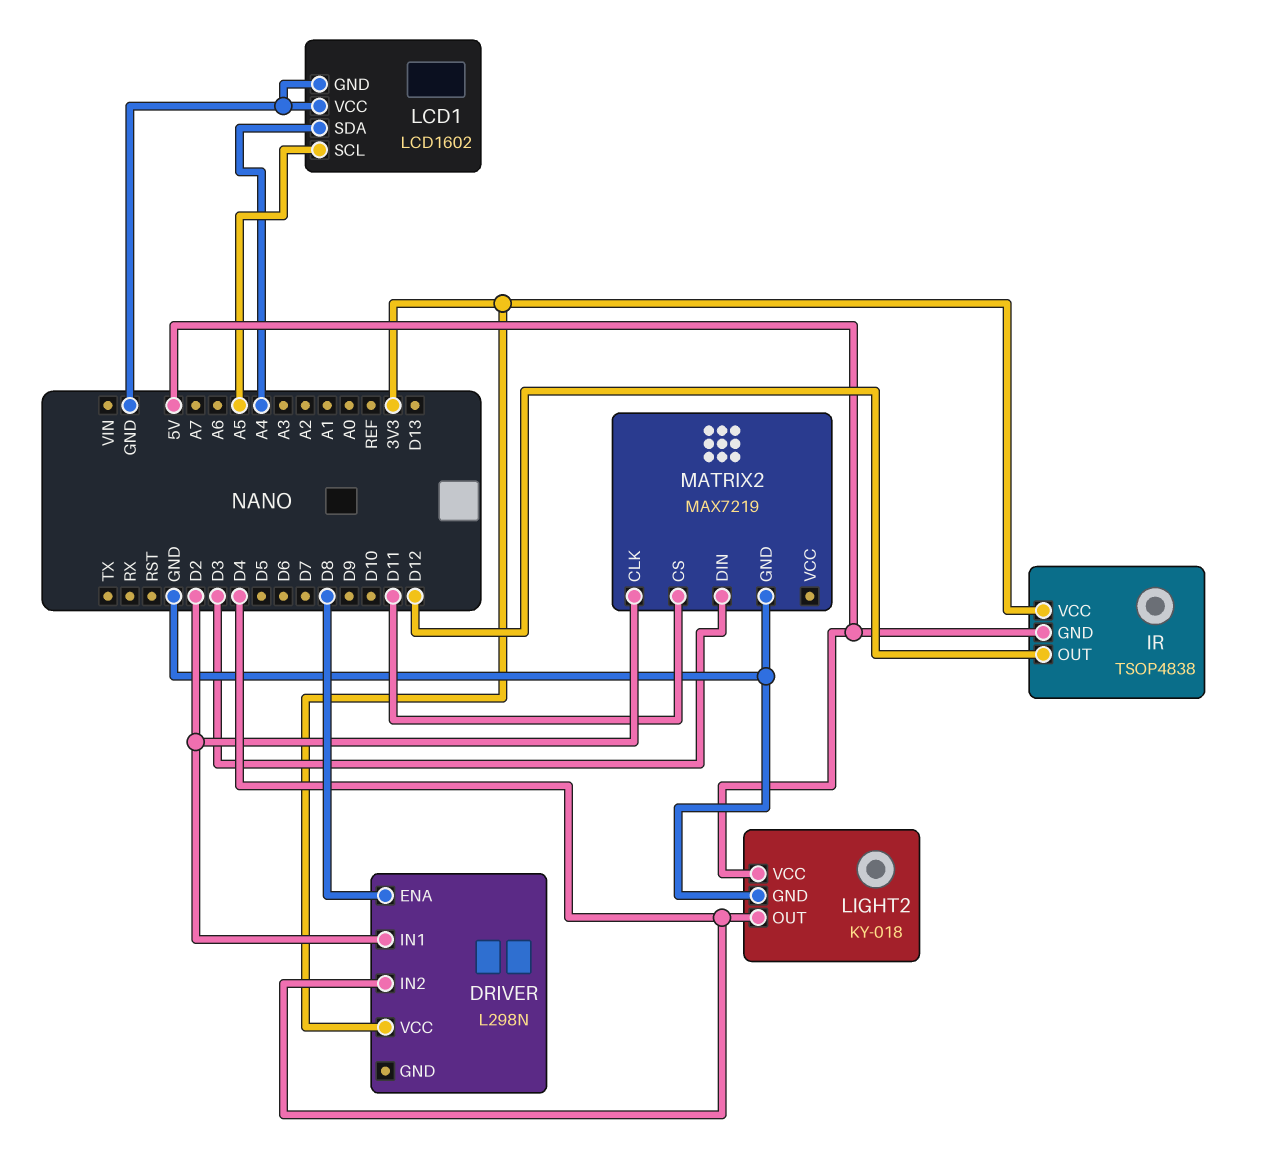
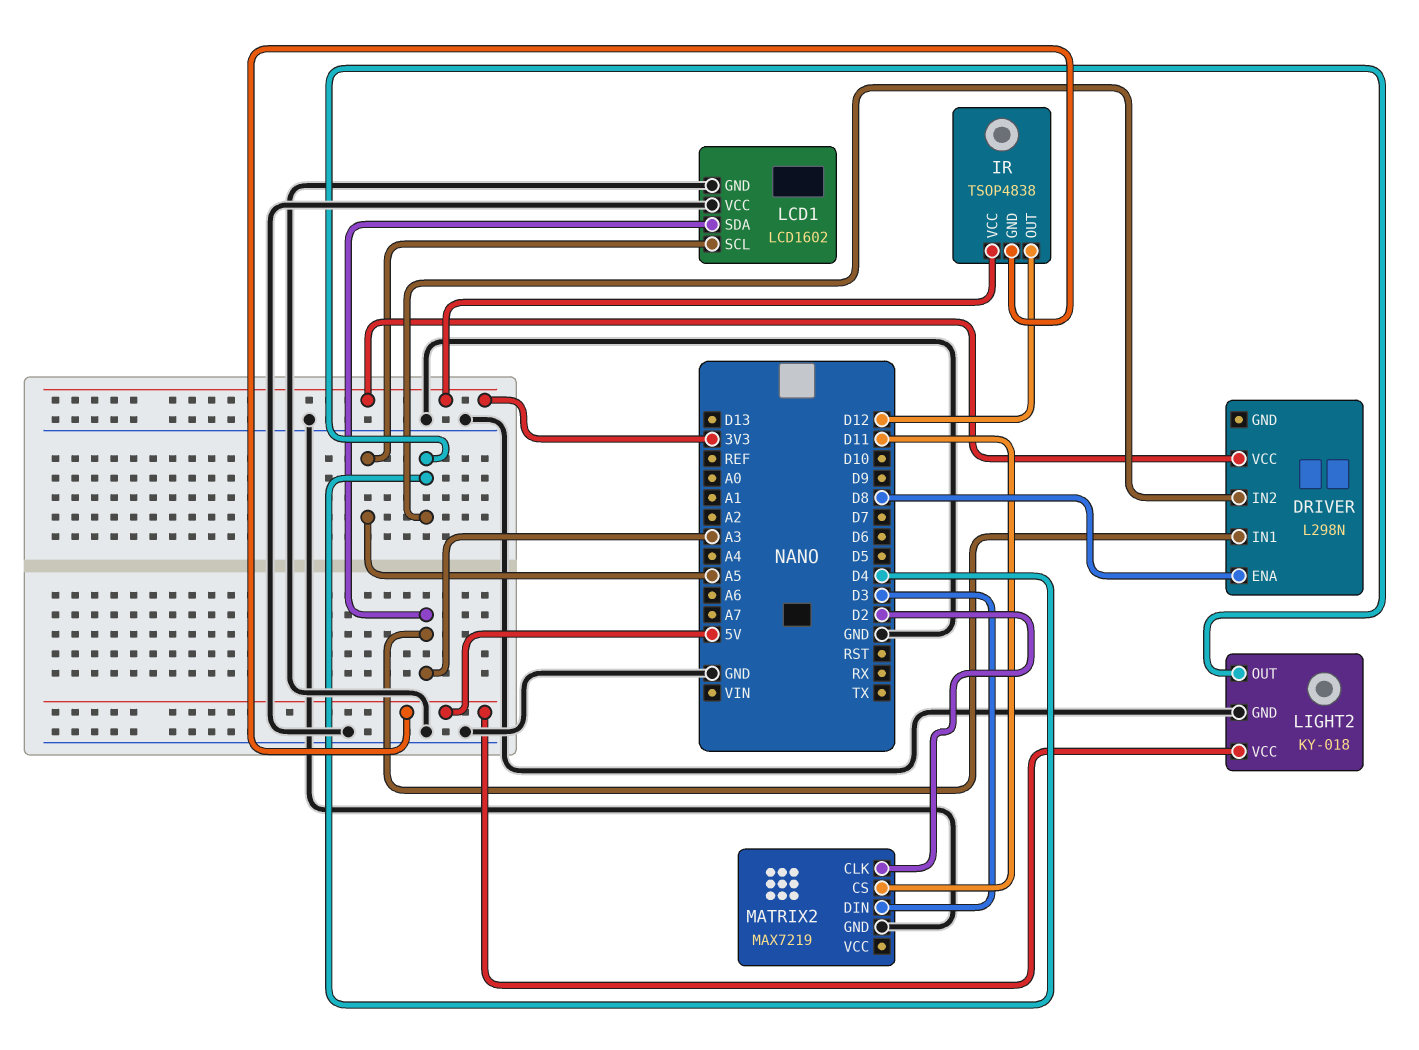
DRIVER pin IN1: D2 -> A3
LCD1 pin SDA: A4 -> A3

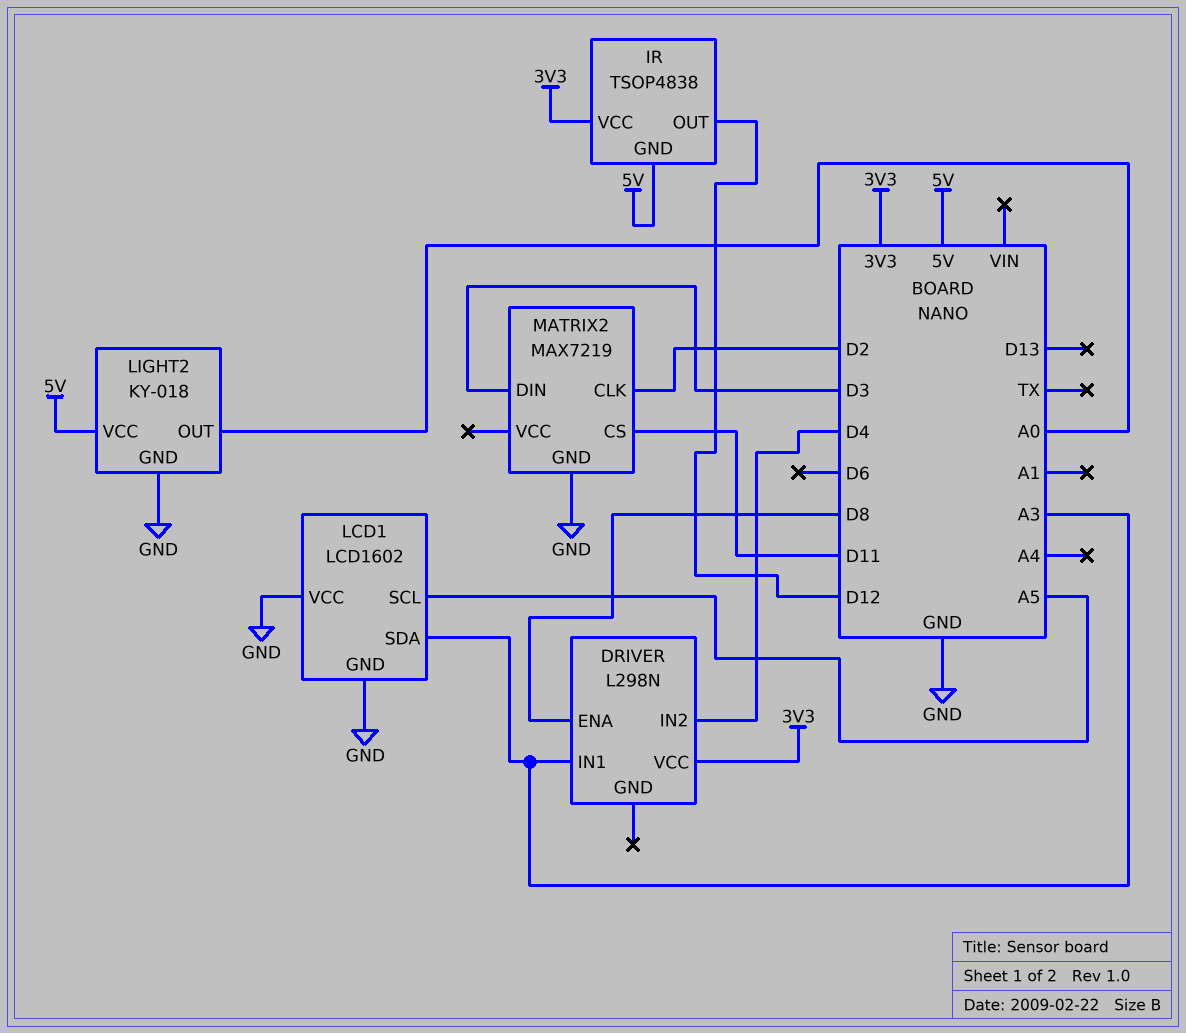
LIGHT2 pin OUT: D4 -> A0

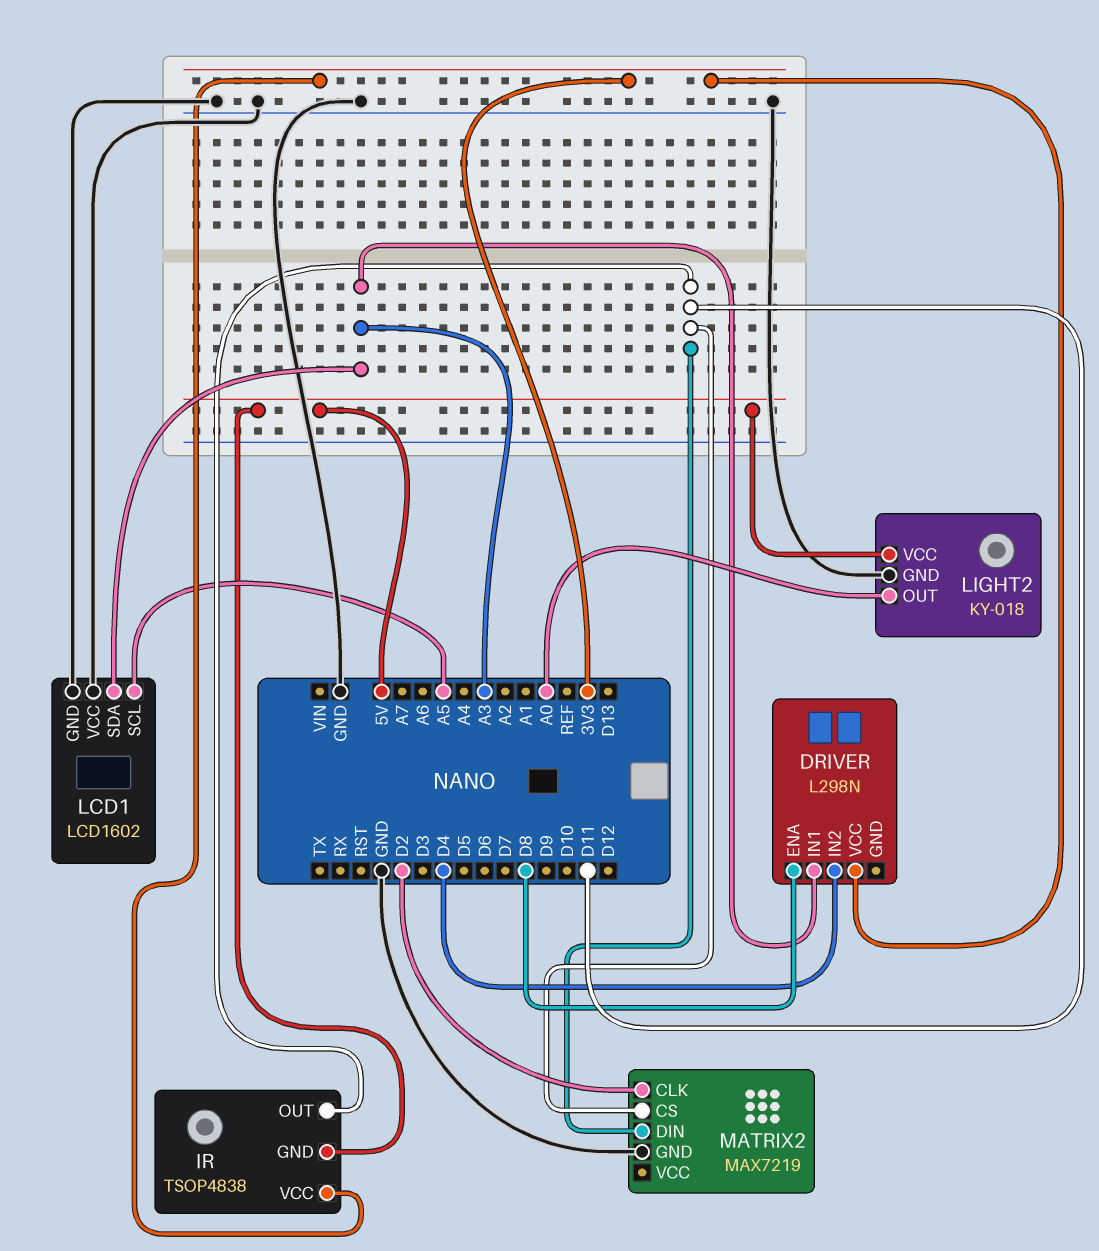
IR pin OUT: D12 -> D11
MATRIX2 pin DIN: D3 -> D11

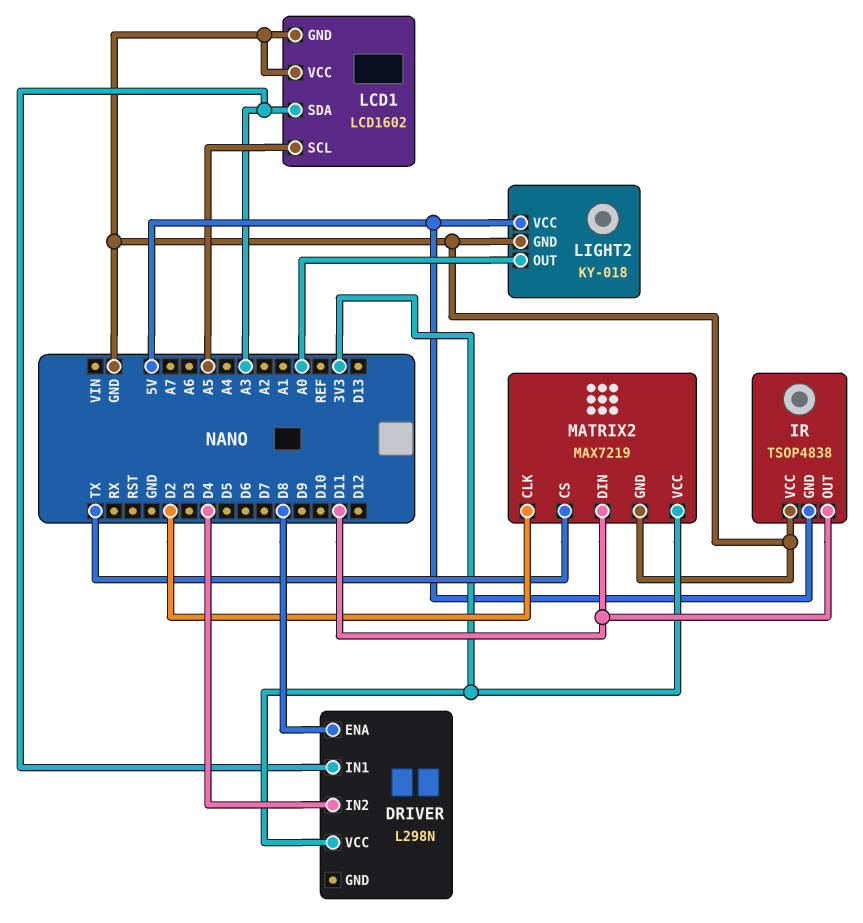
IR pin VCC: 3V3 -> GND
MATRIX2 pin CS: D11 -> TX
MATRIX2 pin VCC: none -> 3V3

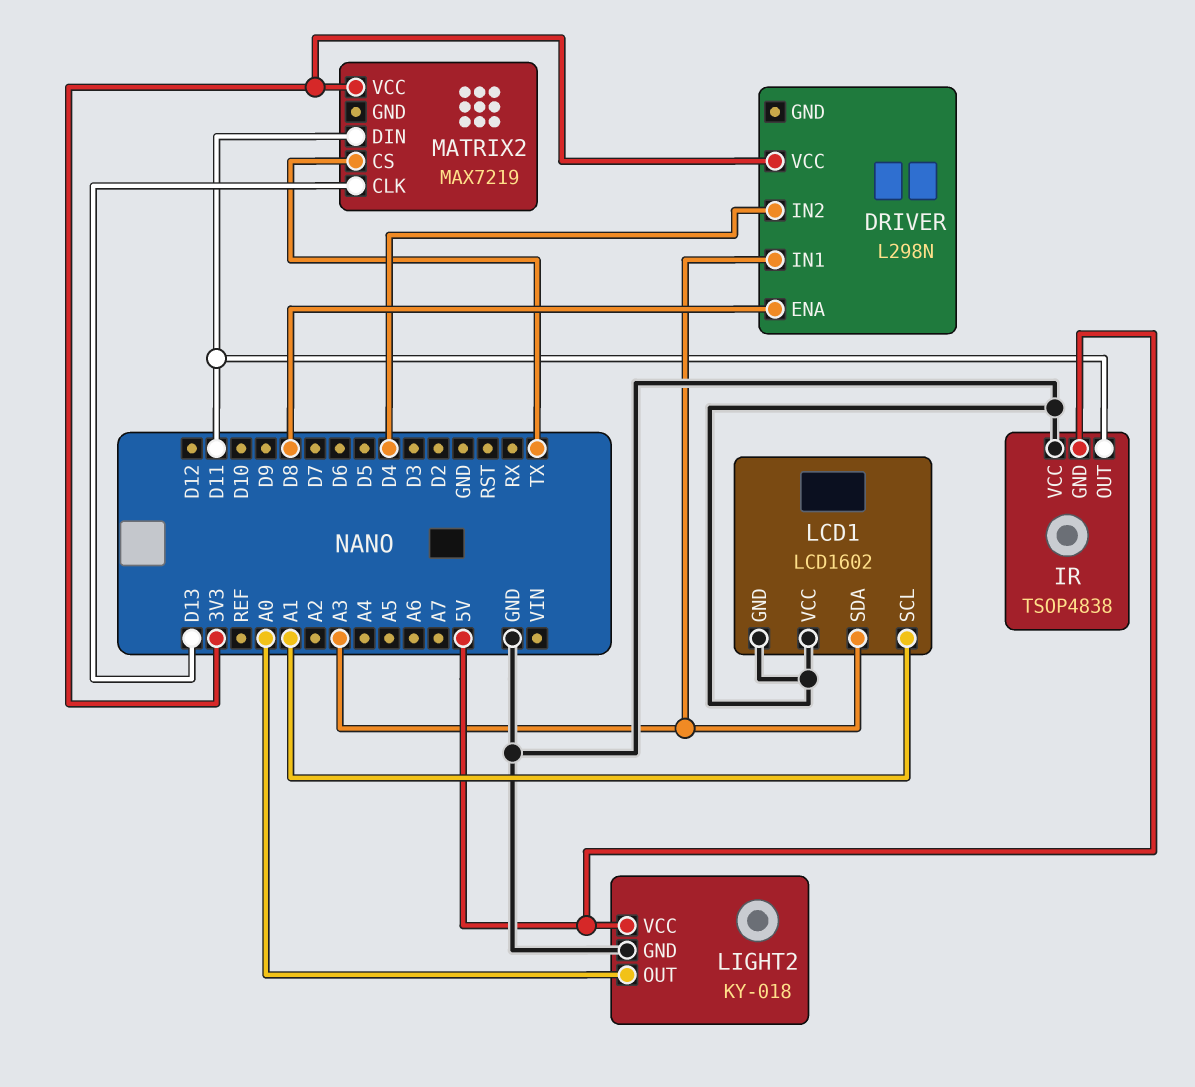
LCD1 pin SCL: A5 -> A1
MATRIX2 pin CLK: D2 -> D13
MATRIX2 pin GND: GND -> none

